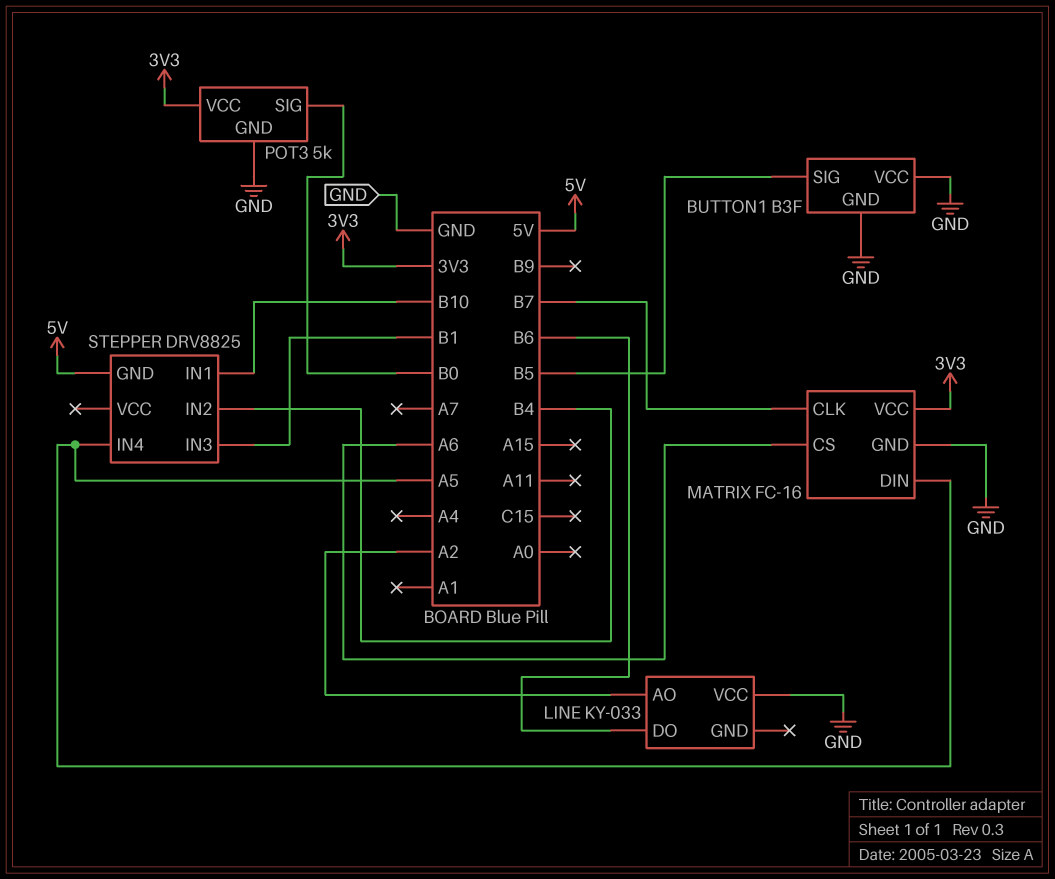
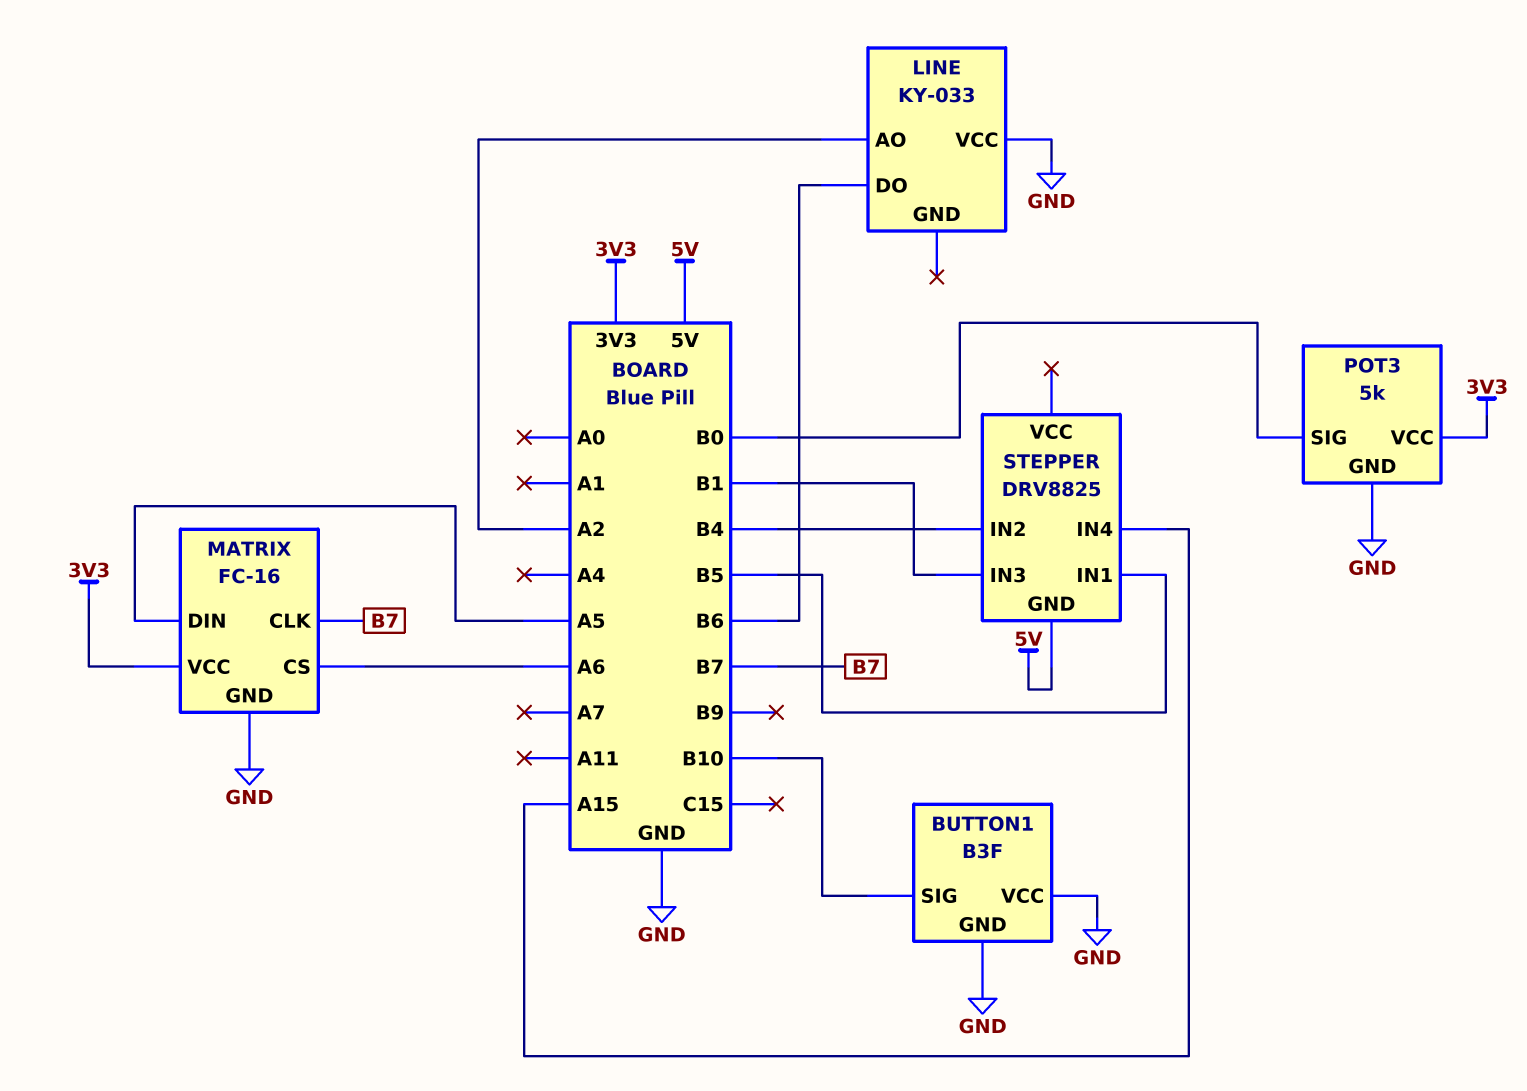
BUTTON1 pin SIG: B5 -> B10
STEPPER pin IN1: B10 -> B5
STEPPER pin IN4: A5 -> A15

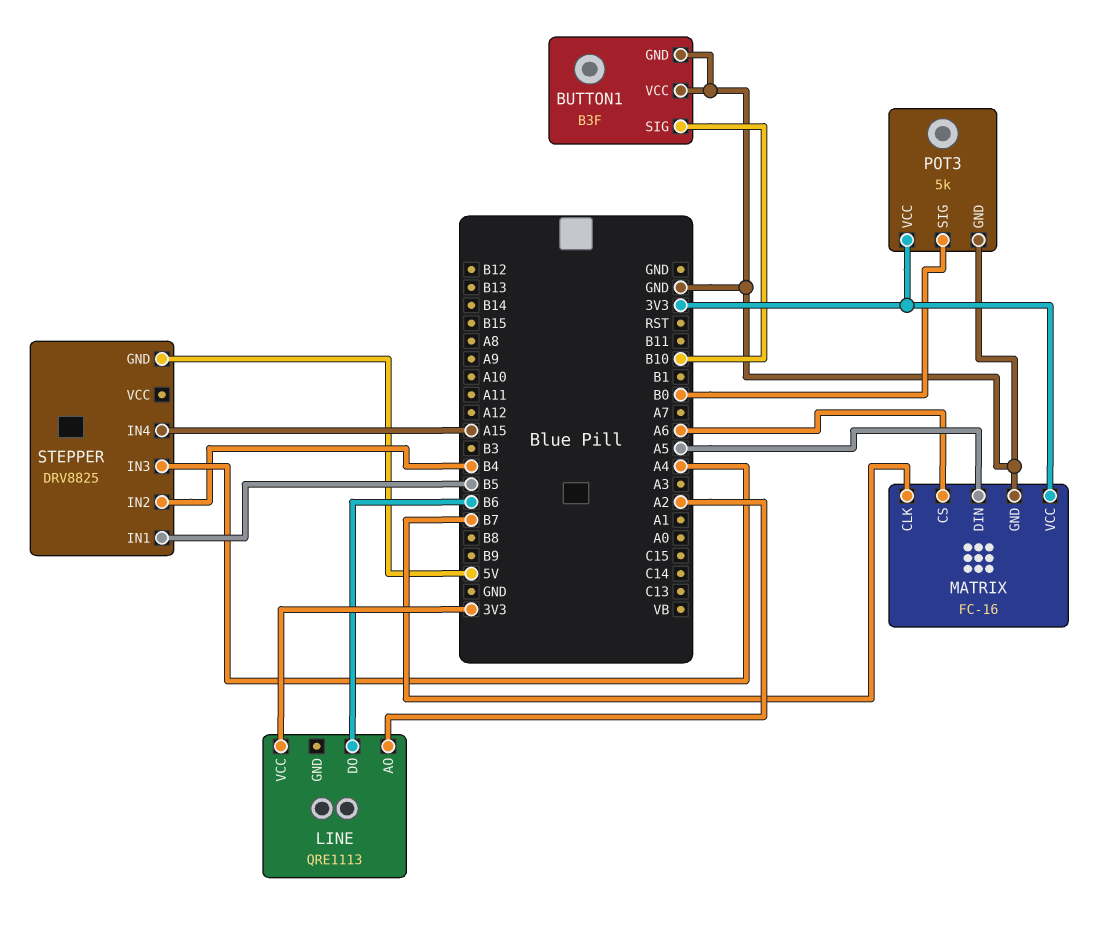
LINE: KY-033 -> QRE1113
LINE pin VCC: GND -> 3V3
STEPPER pin IN3: B1 -> A4

